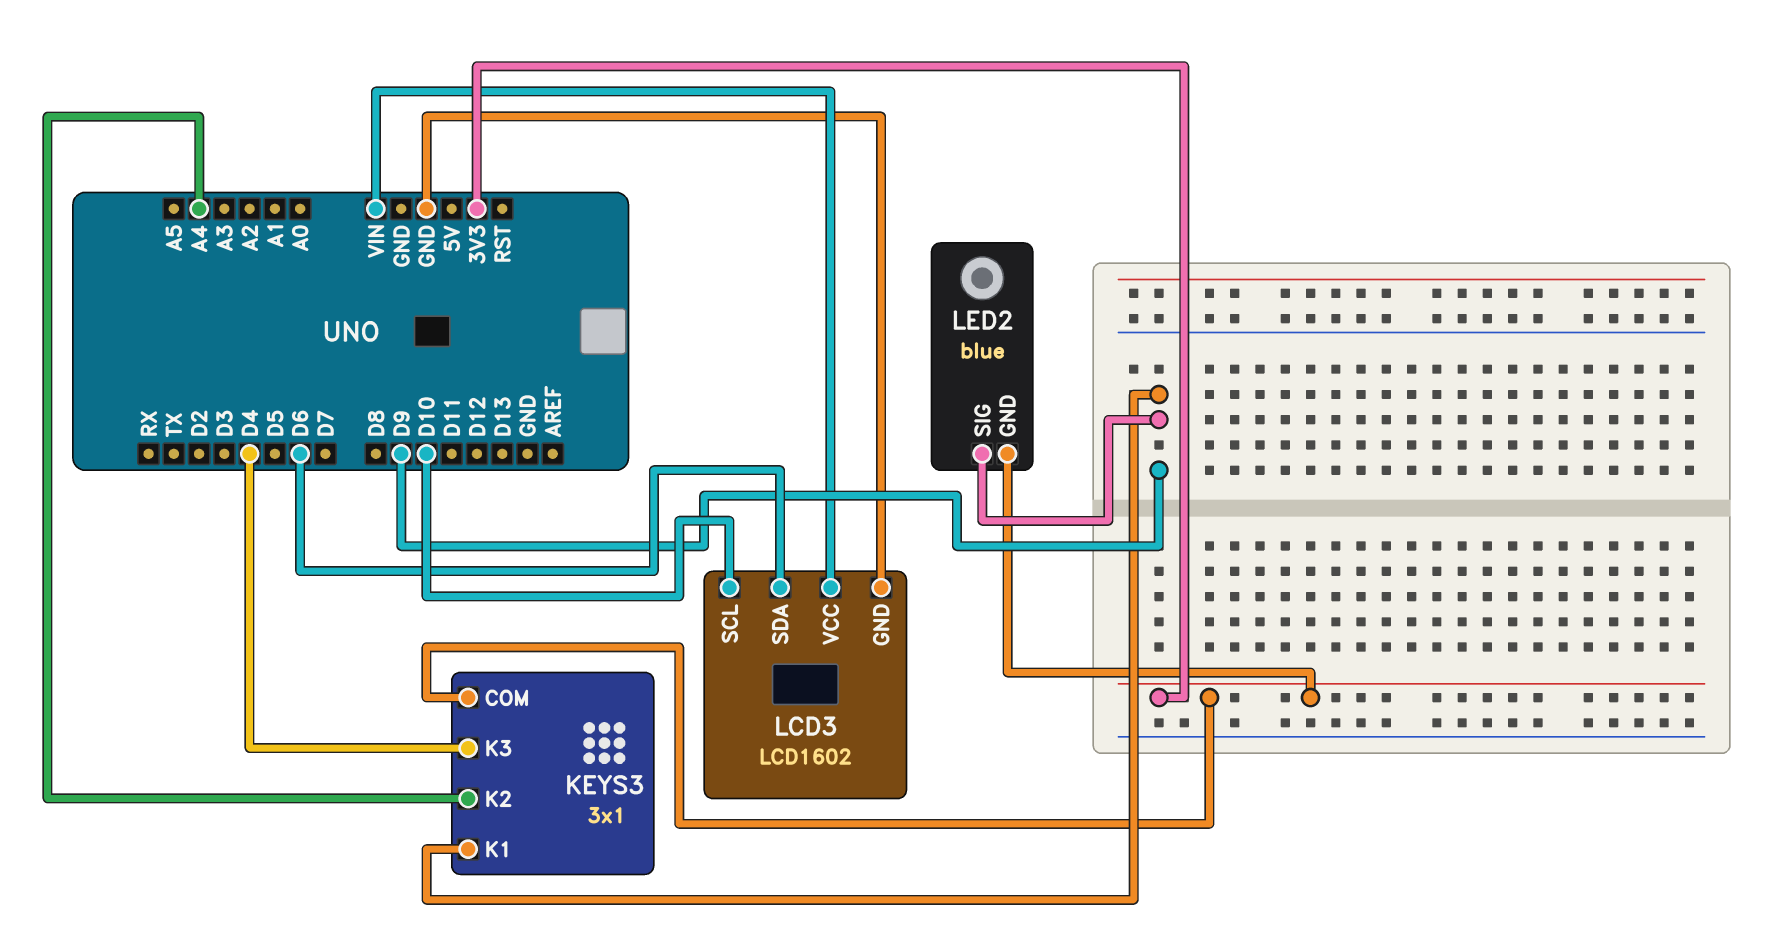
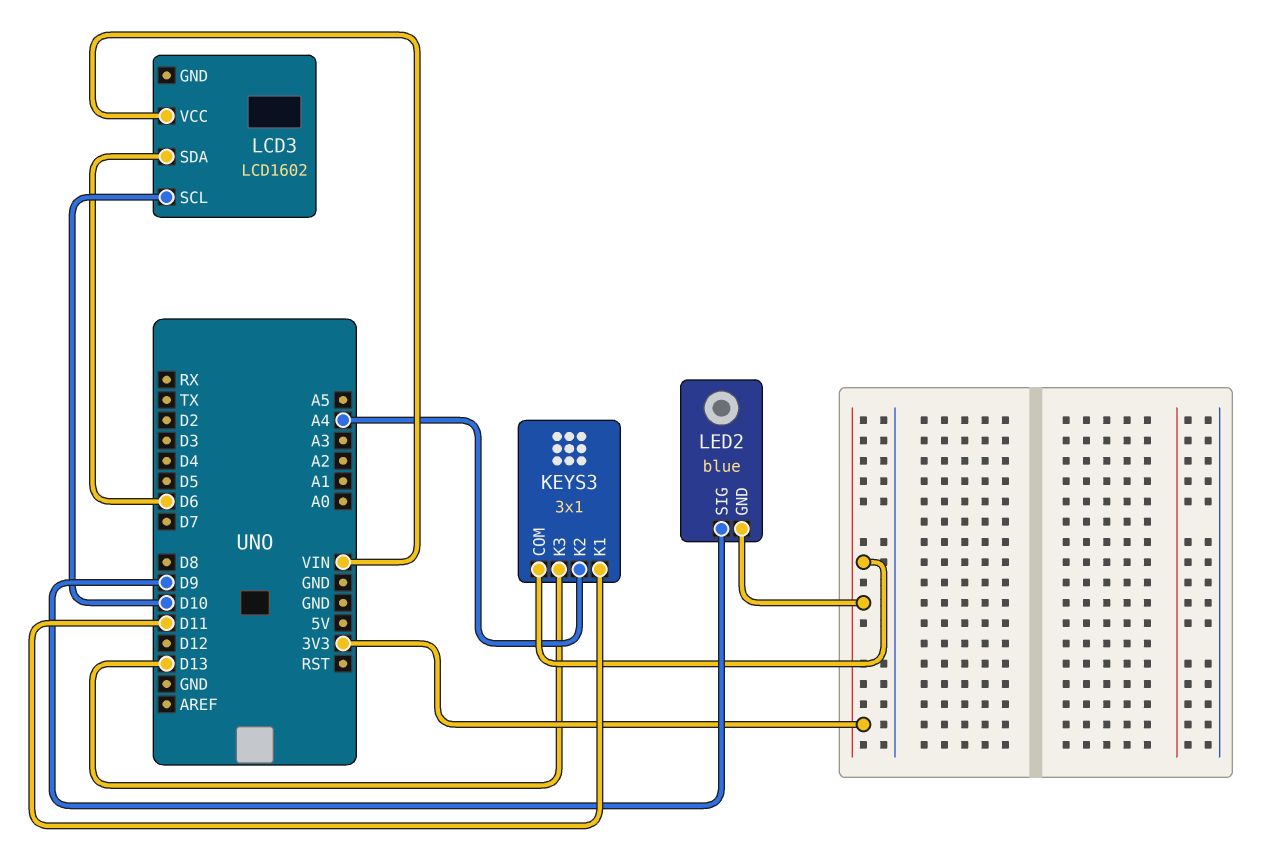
KEYS3 pin K1: D9 -> D11
KEYS3 pin K3: D4 -> D13
LCD3 pin GND: GND -> none

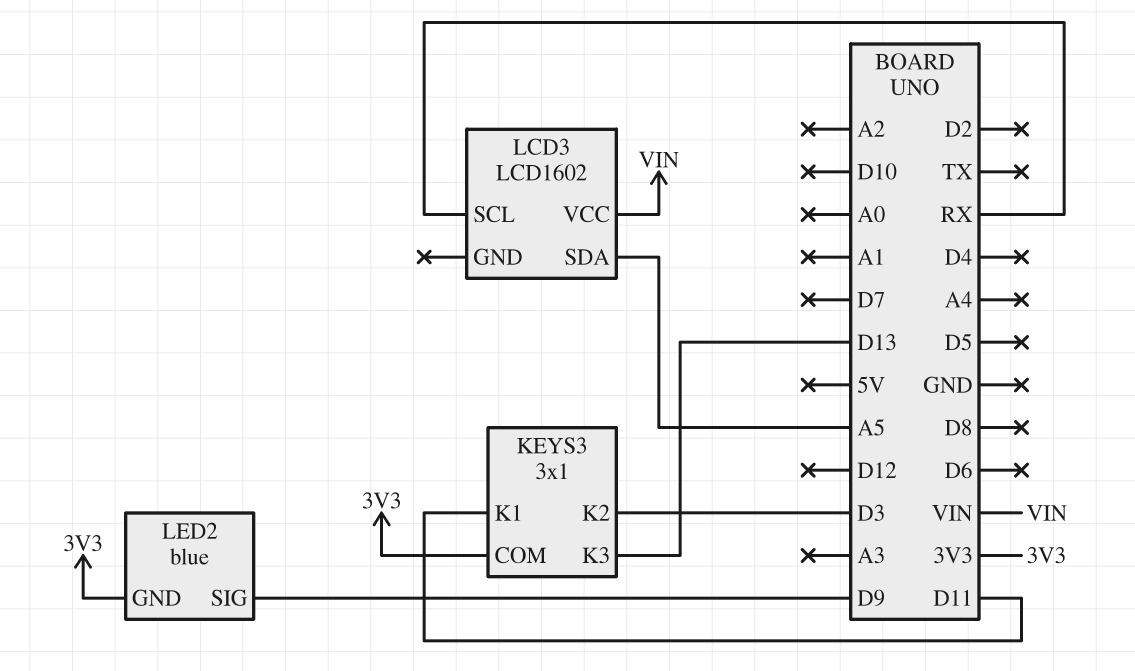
KEYS3 pin K2: A4 -> D3
LCD3 pin SCL: D10 -> RX
LCD3 pin SDA: D6 -> A5

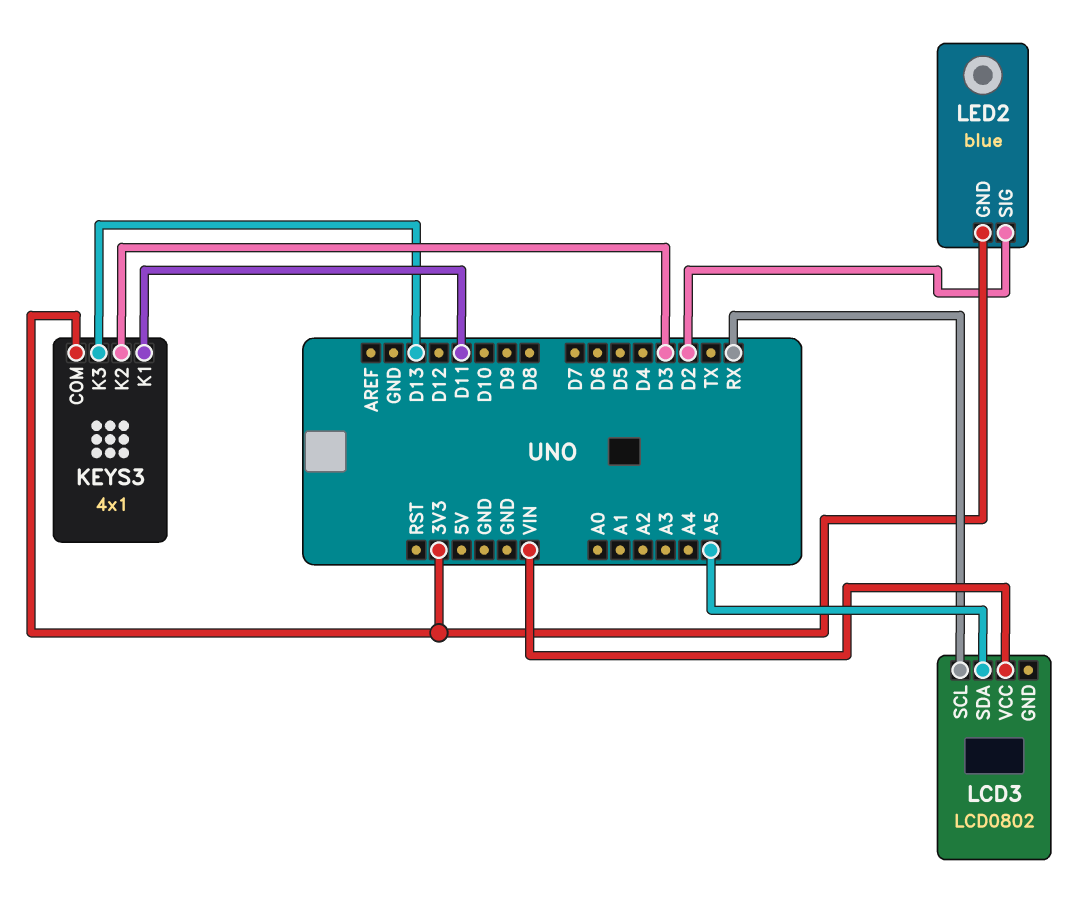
KEYS3: 3x1 -> 4x1
LCD3: LCD1602 -> LCD0802
LED2 pin SIG: D9 -> D2

